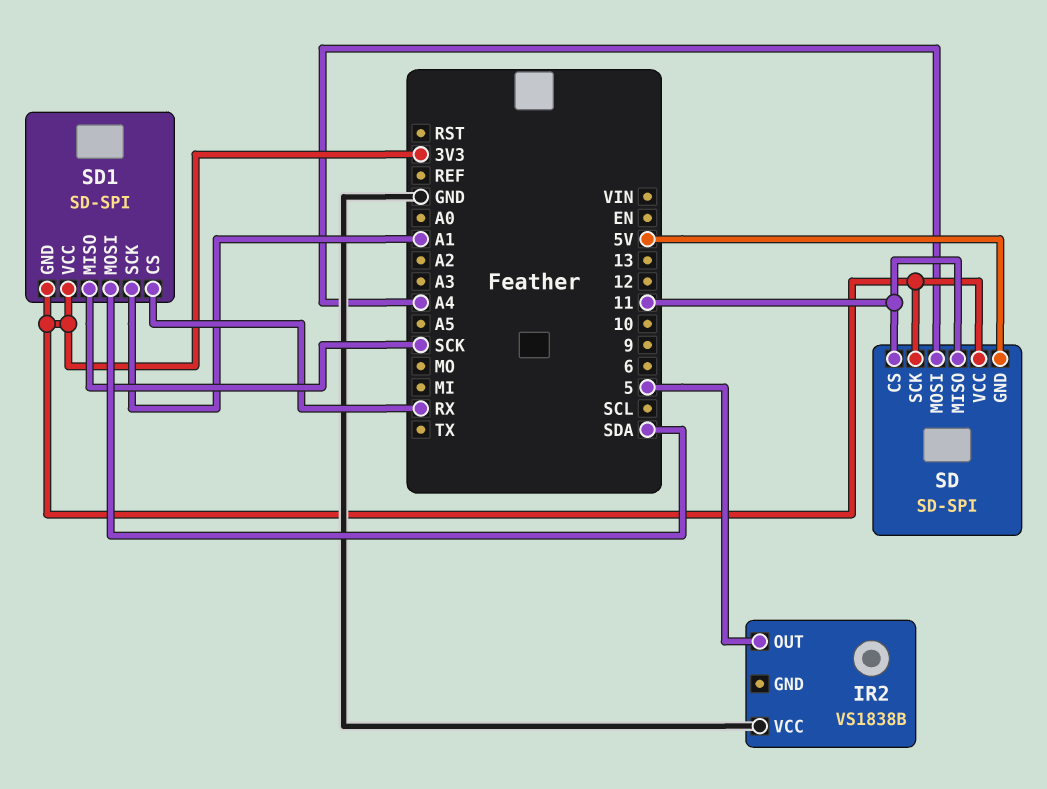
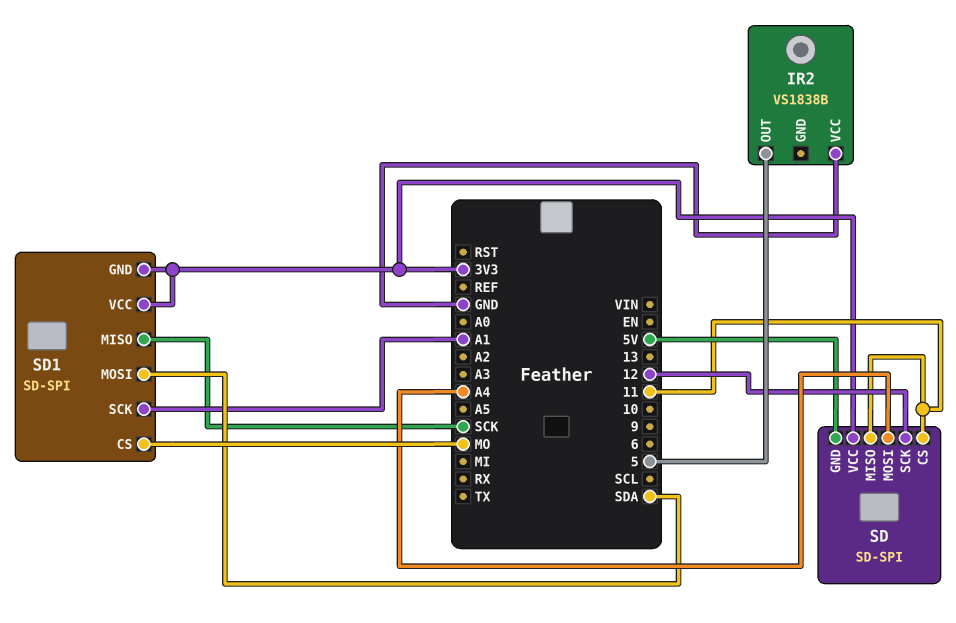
SD pin SCK: 3V3 -> 12
SD1 pin CS: RX -> MO

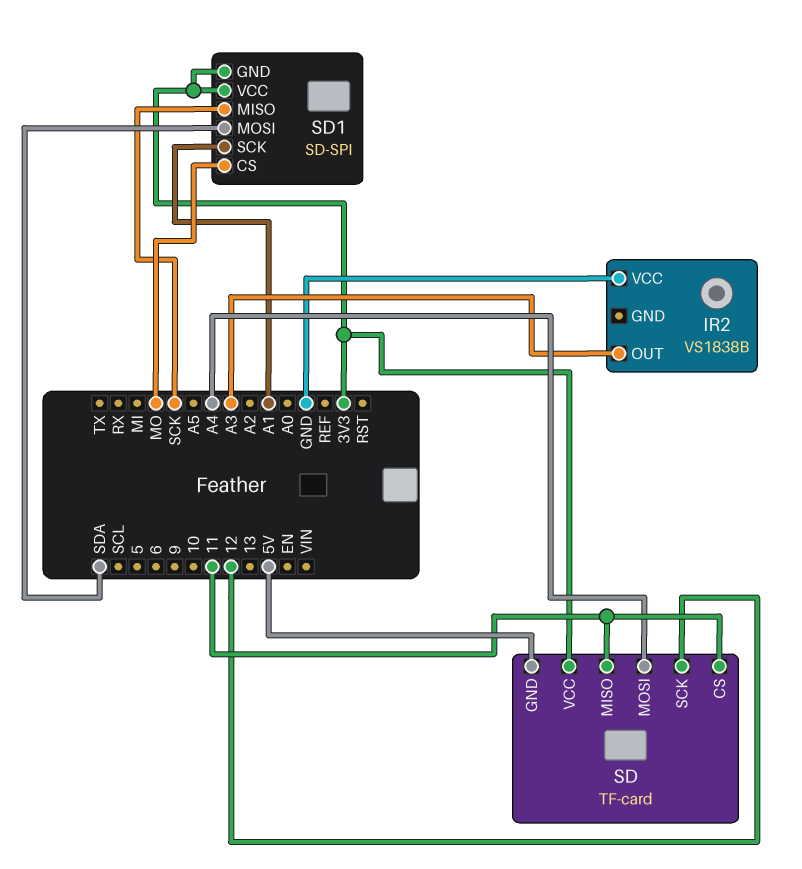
IR2 pin OUT: 5 -> A3
SD: SD-SPI -> TF-card

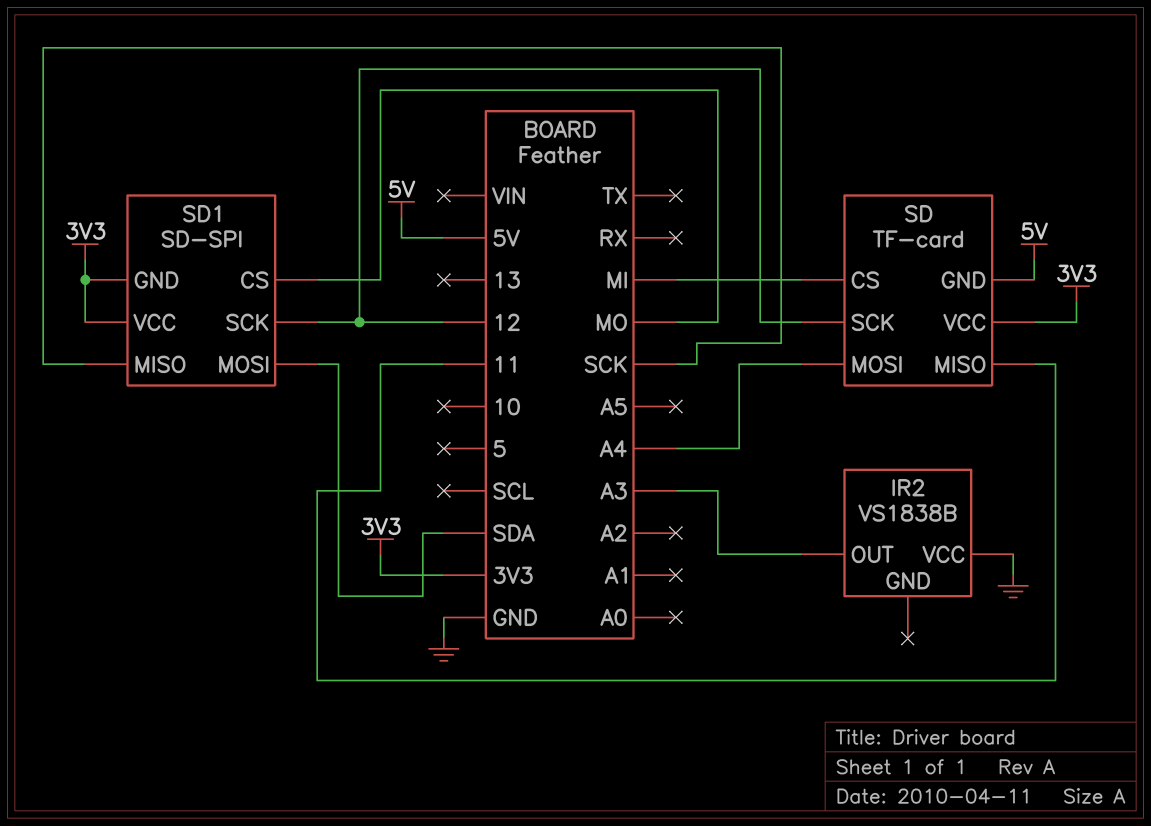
SD pin CS: 11 -> MI
SD1 pin SCK: A1 -> 12

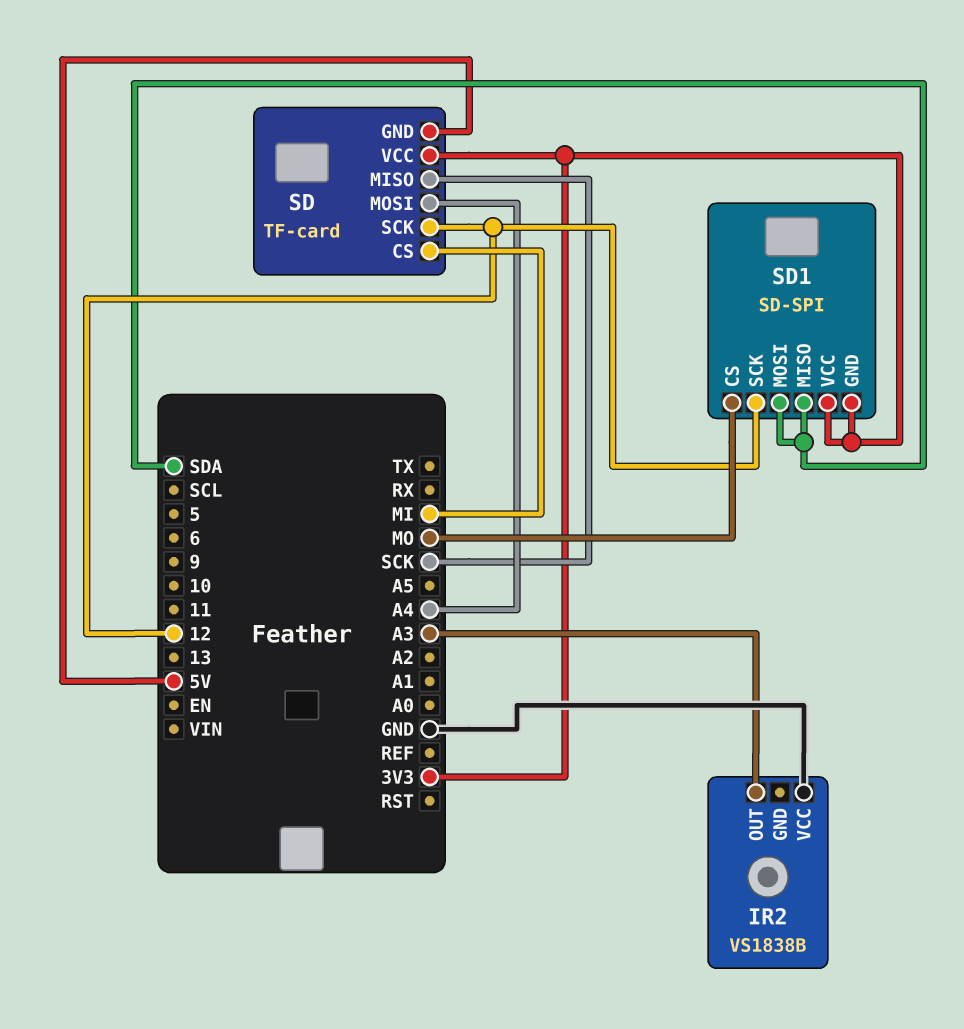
SD pin MISO: 11 -> SCK
SD1 pin MISO: SCK -> SDA

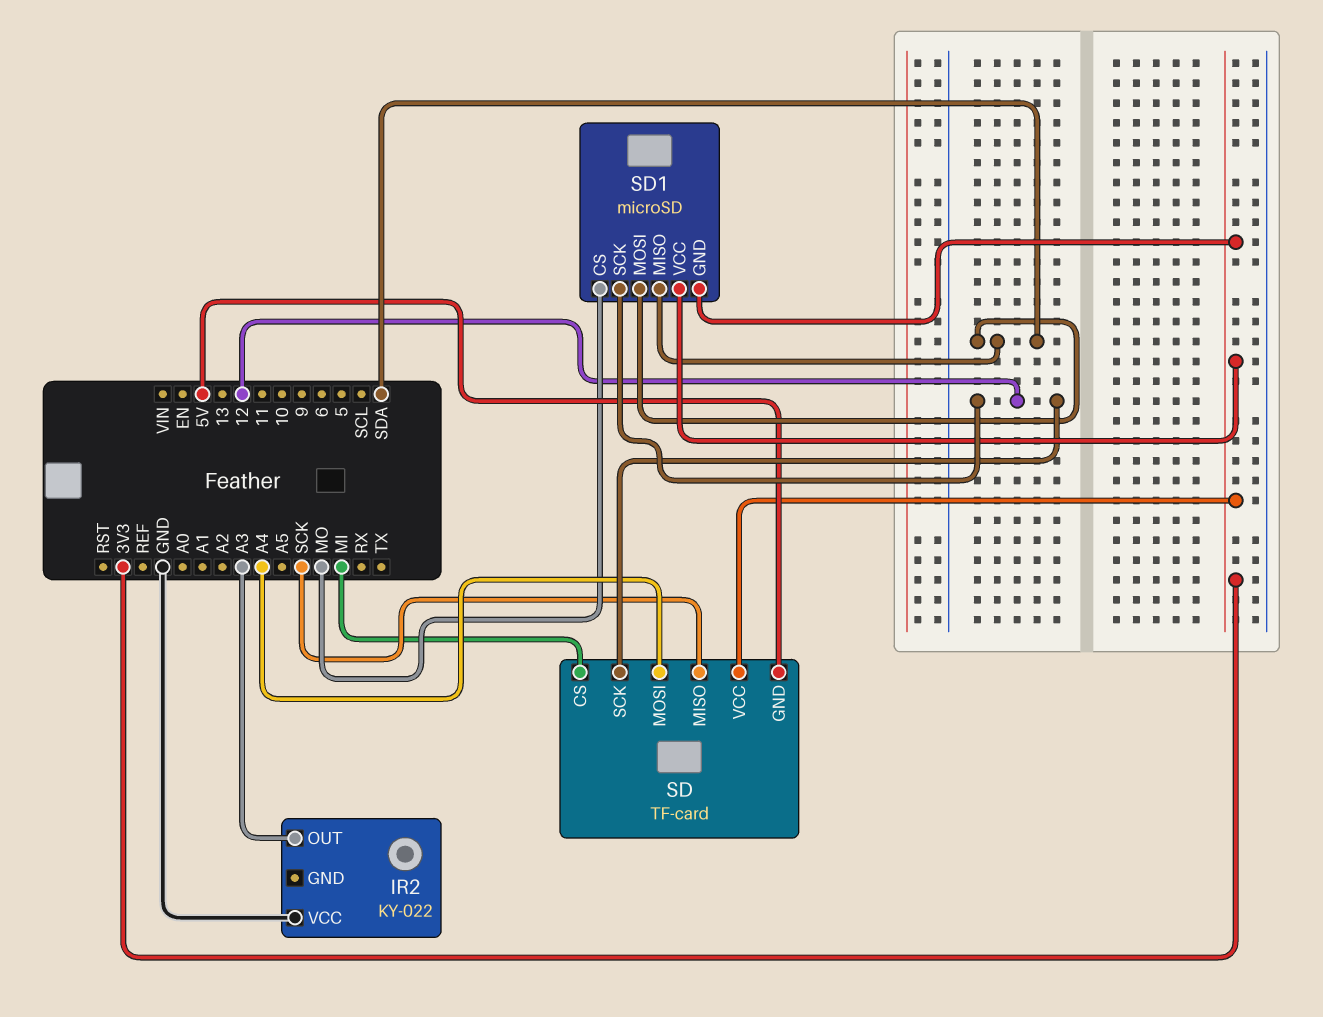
IR2: VS1838B -> KY-022
SD1: SD-SPI -> microSD

